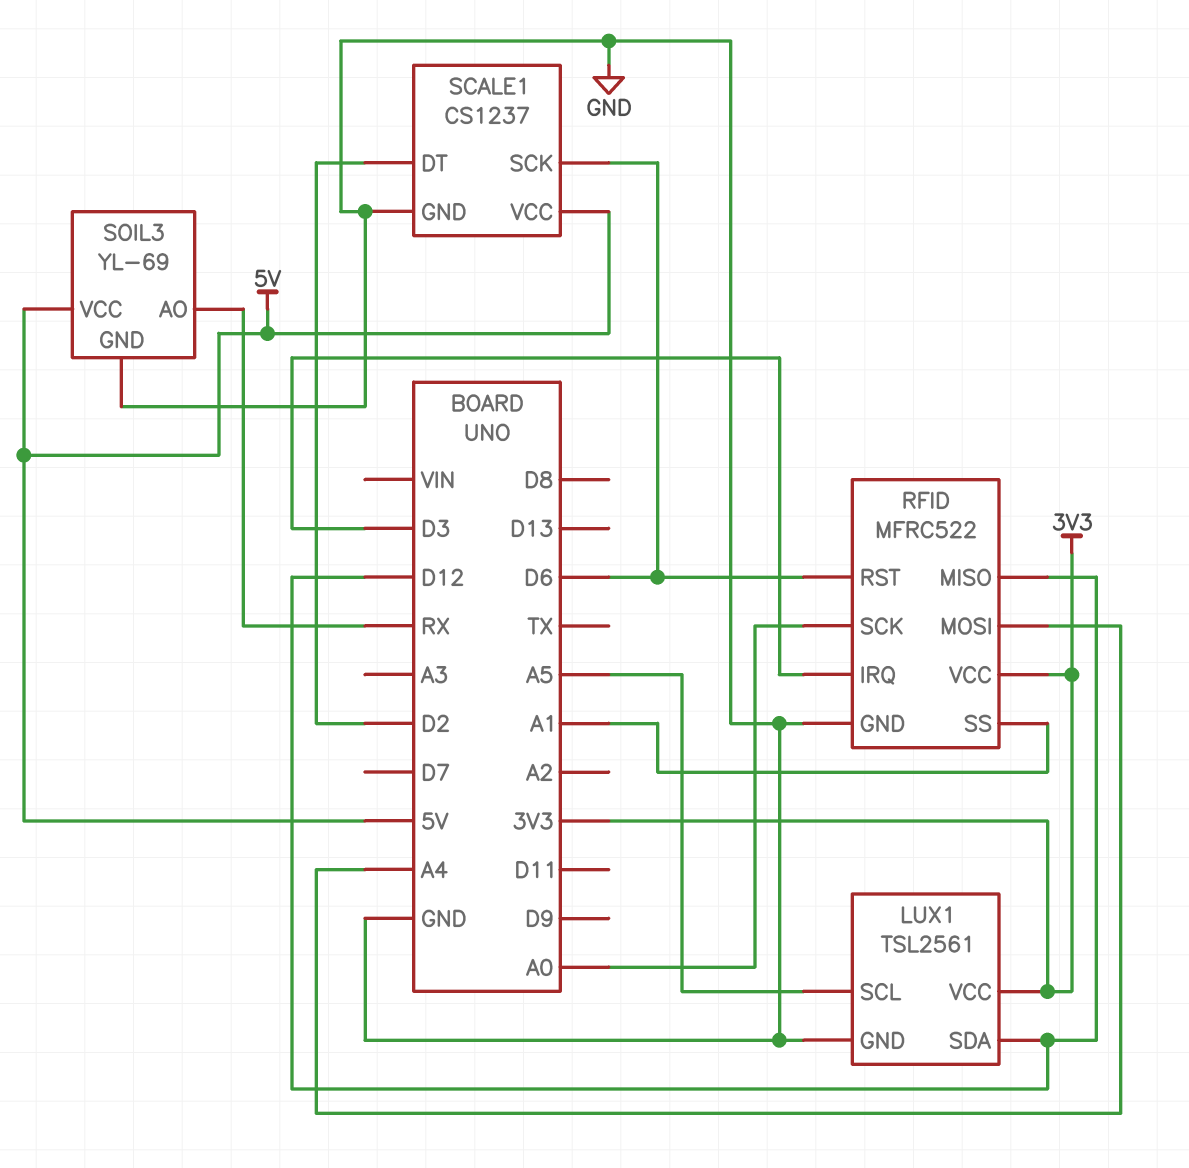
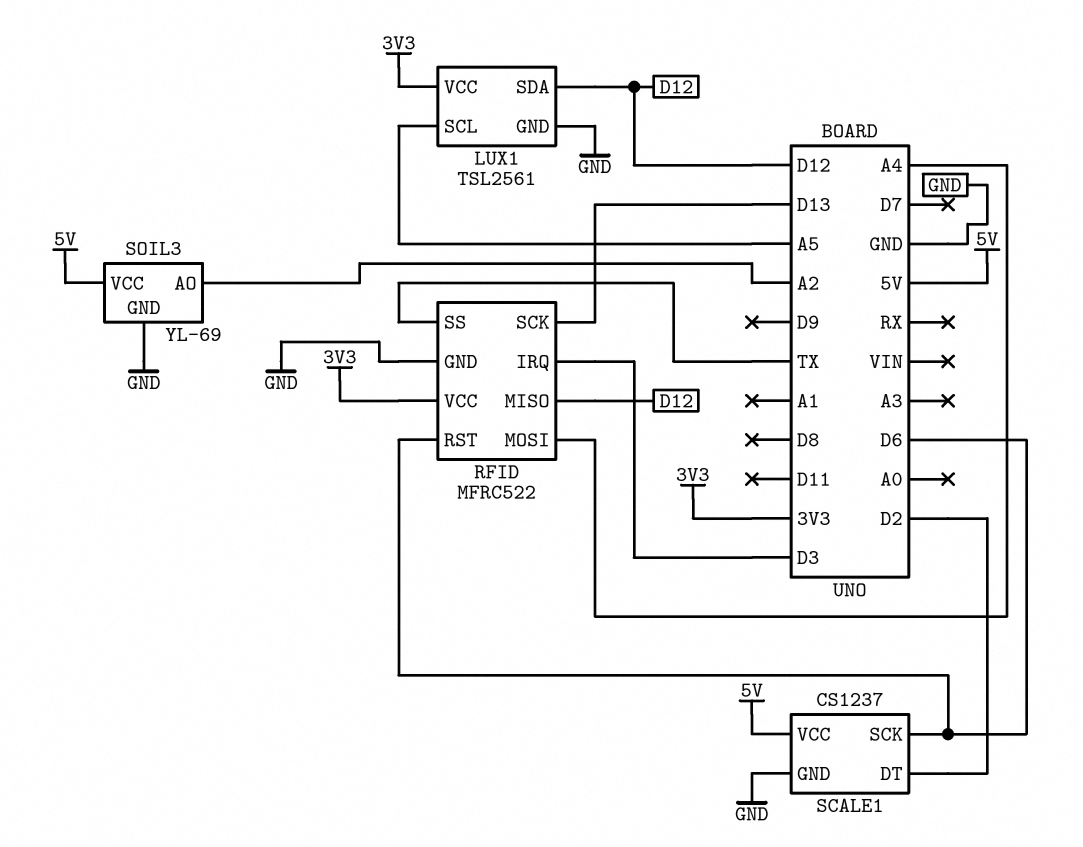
RFID pin SCK: A0 -> D13
RFID pin SS: A1 -> TX
SOIL3 pin AO: RX -> A2

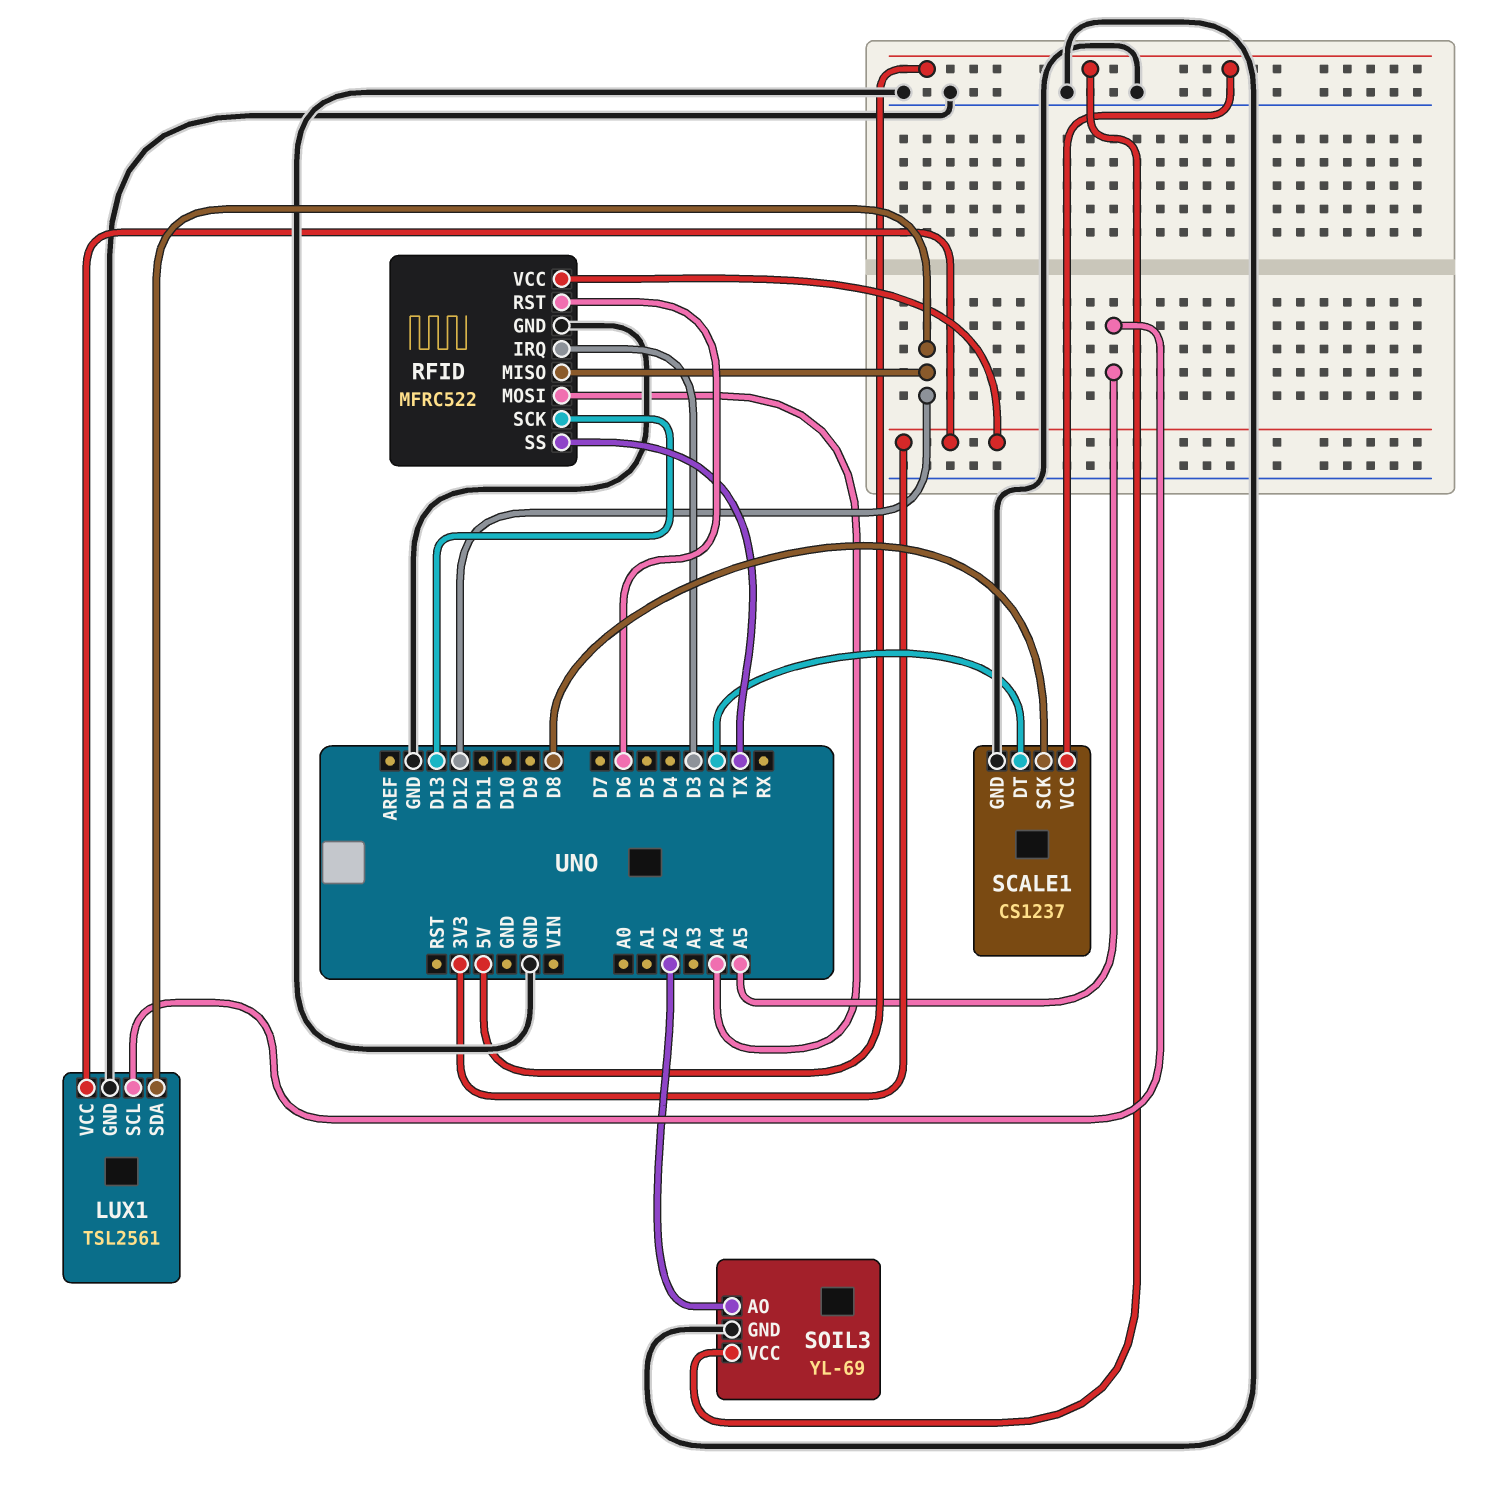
SCALE1 pin SCK: D6 -> D8

